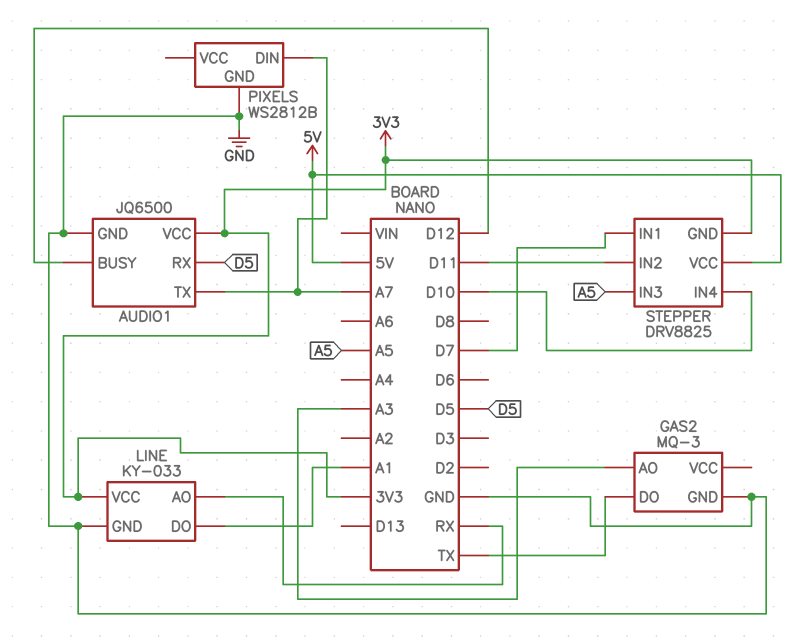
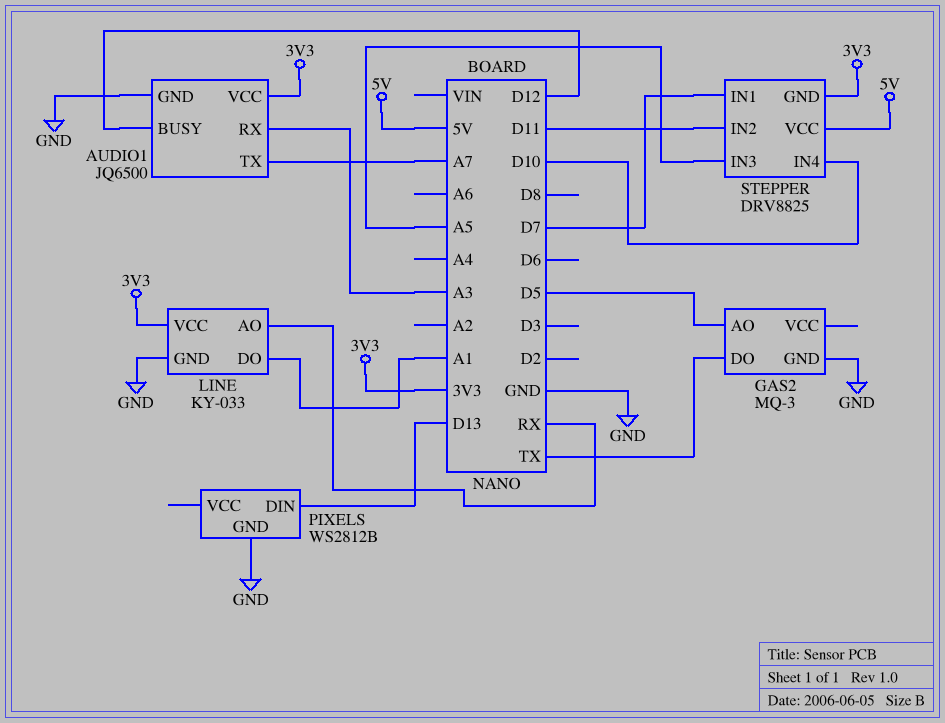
AUDIO1 pin RX: D5 -> A3
GAS2 pin AO: A3 -> D5
PIXELS pin DIN: A7 -> D13

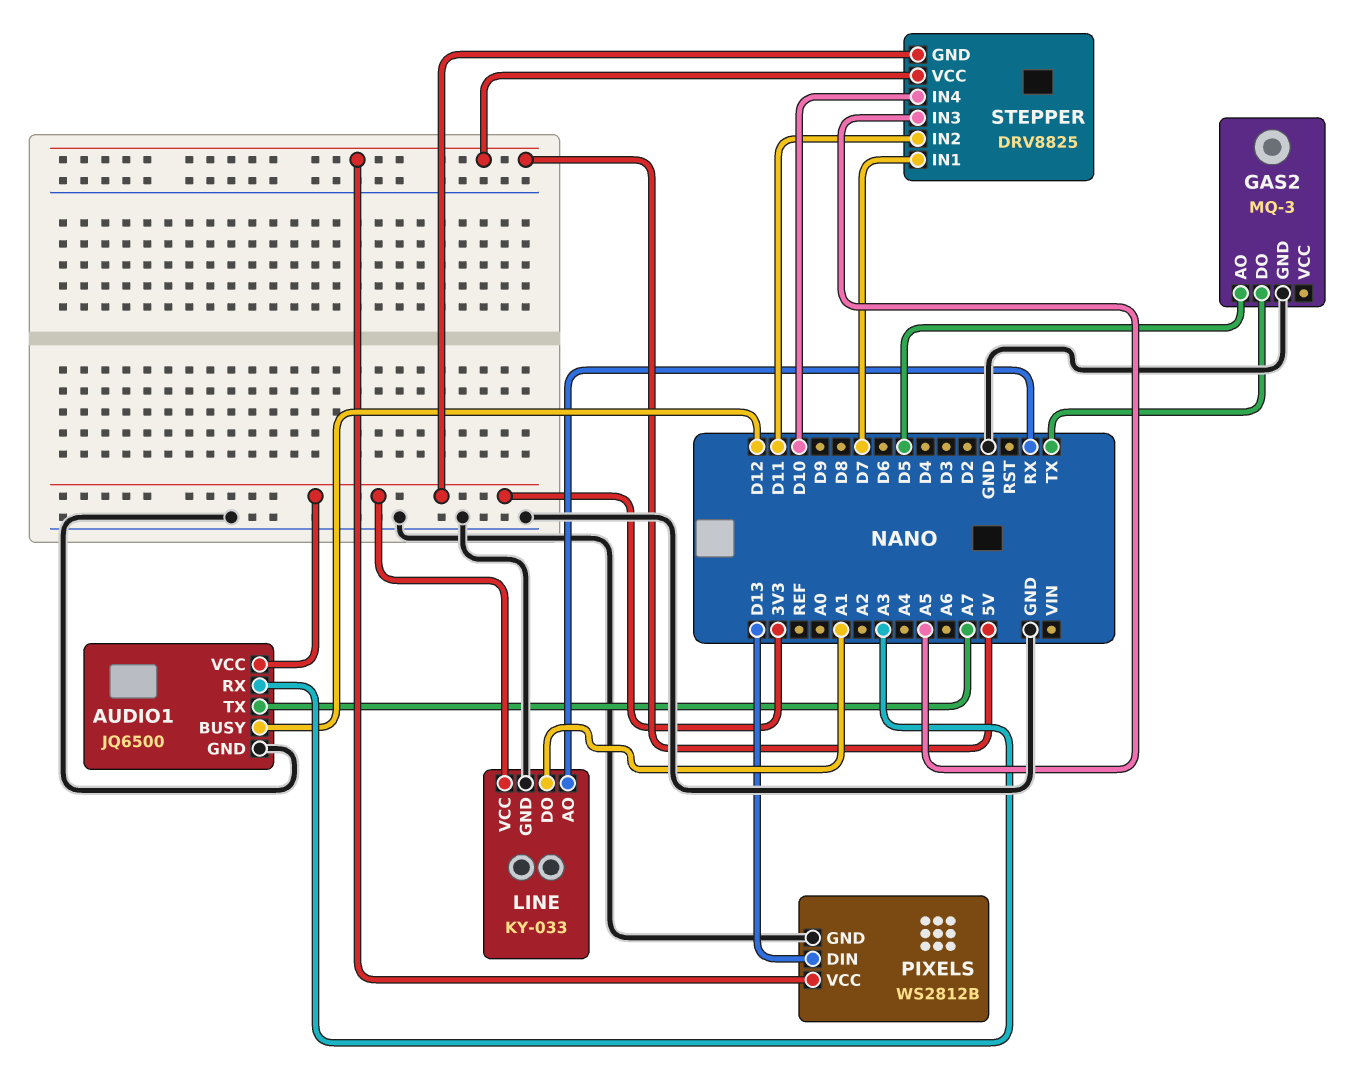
PIXELS pin VCC: none -> 5V

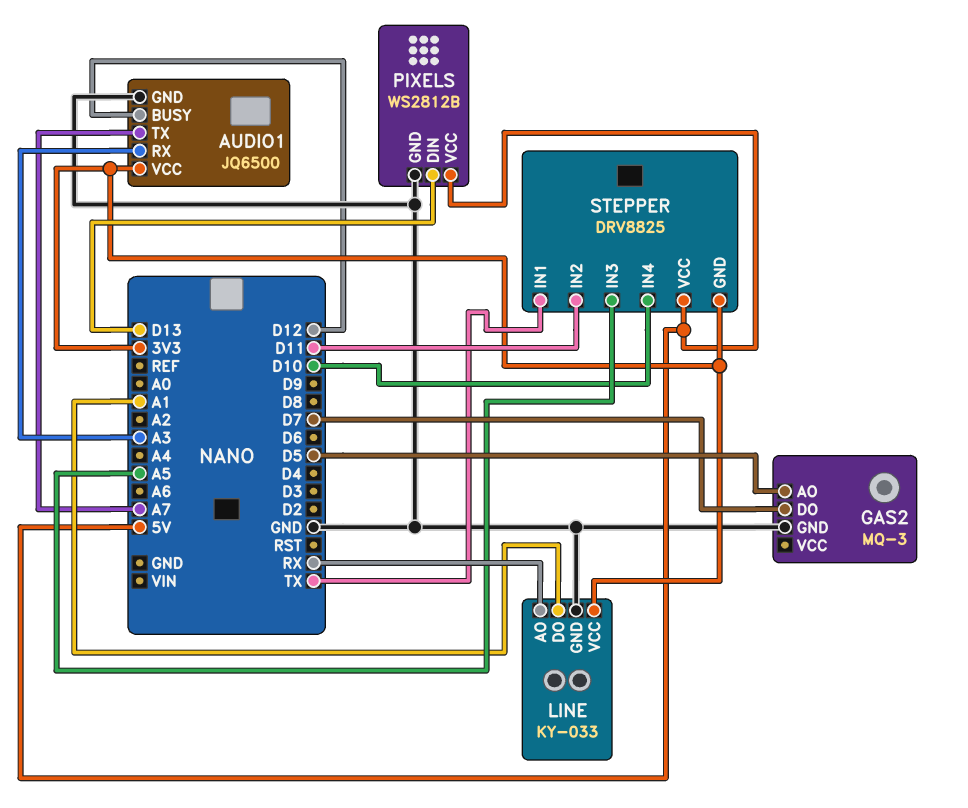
GAS2 pin DO: TX -> D7
STEPPER pin IN1: D7 -> TX

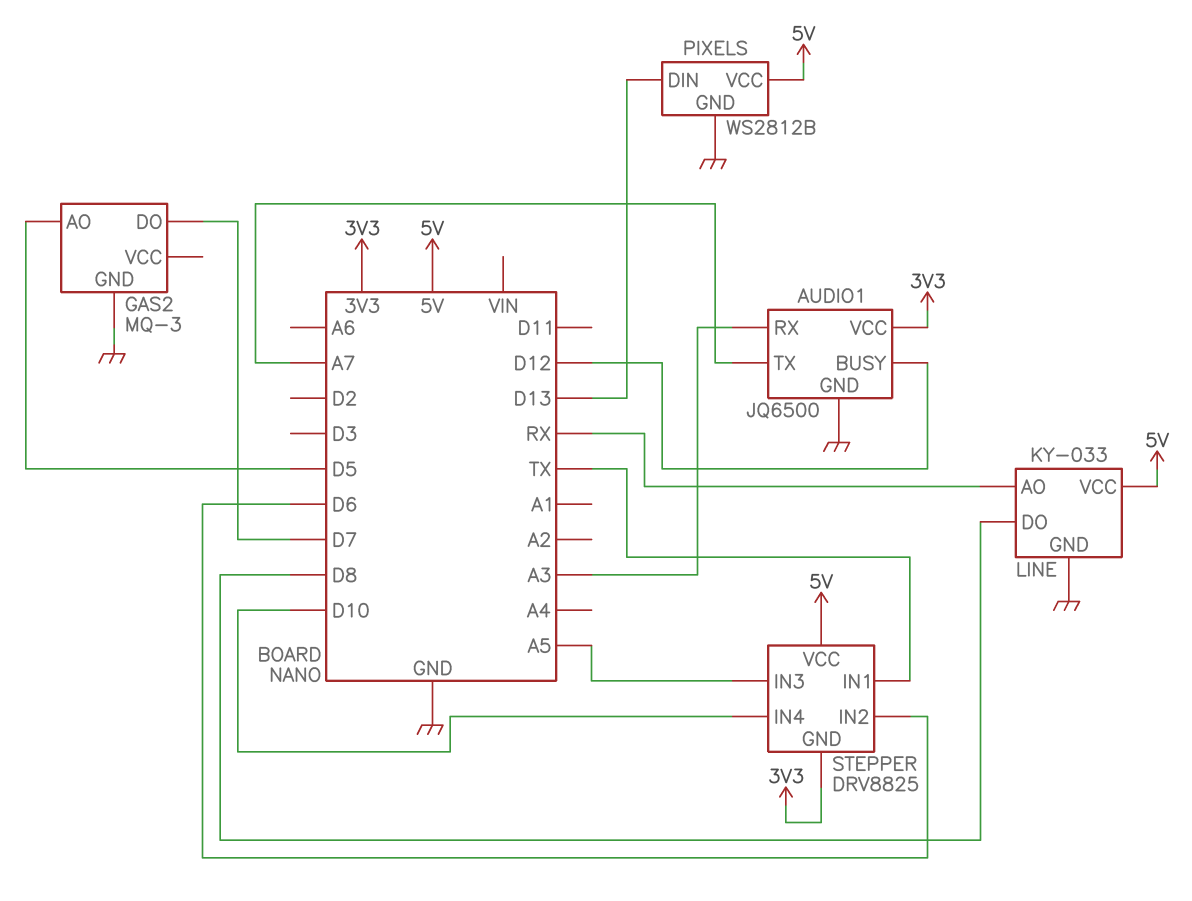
LINE pin DO: A1 -> D8
LINE pin VCC: 3V3 -> 5V
STEPPER pin IN2: D11 -> D6

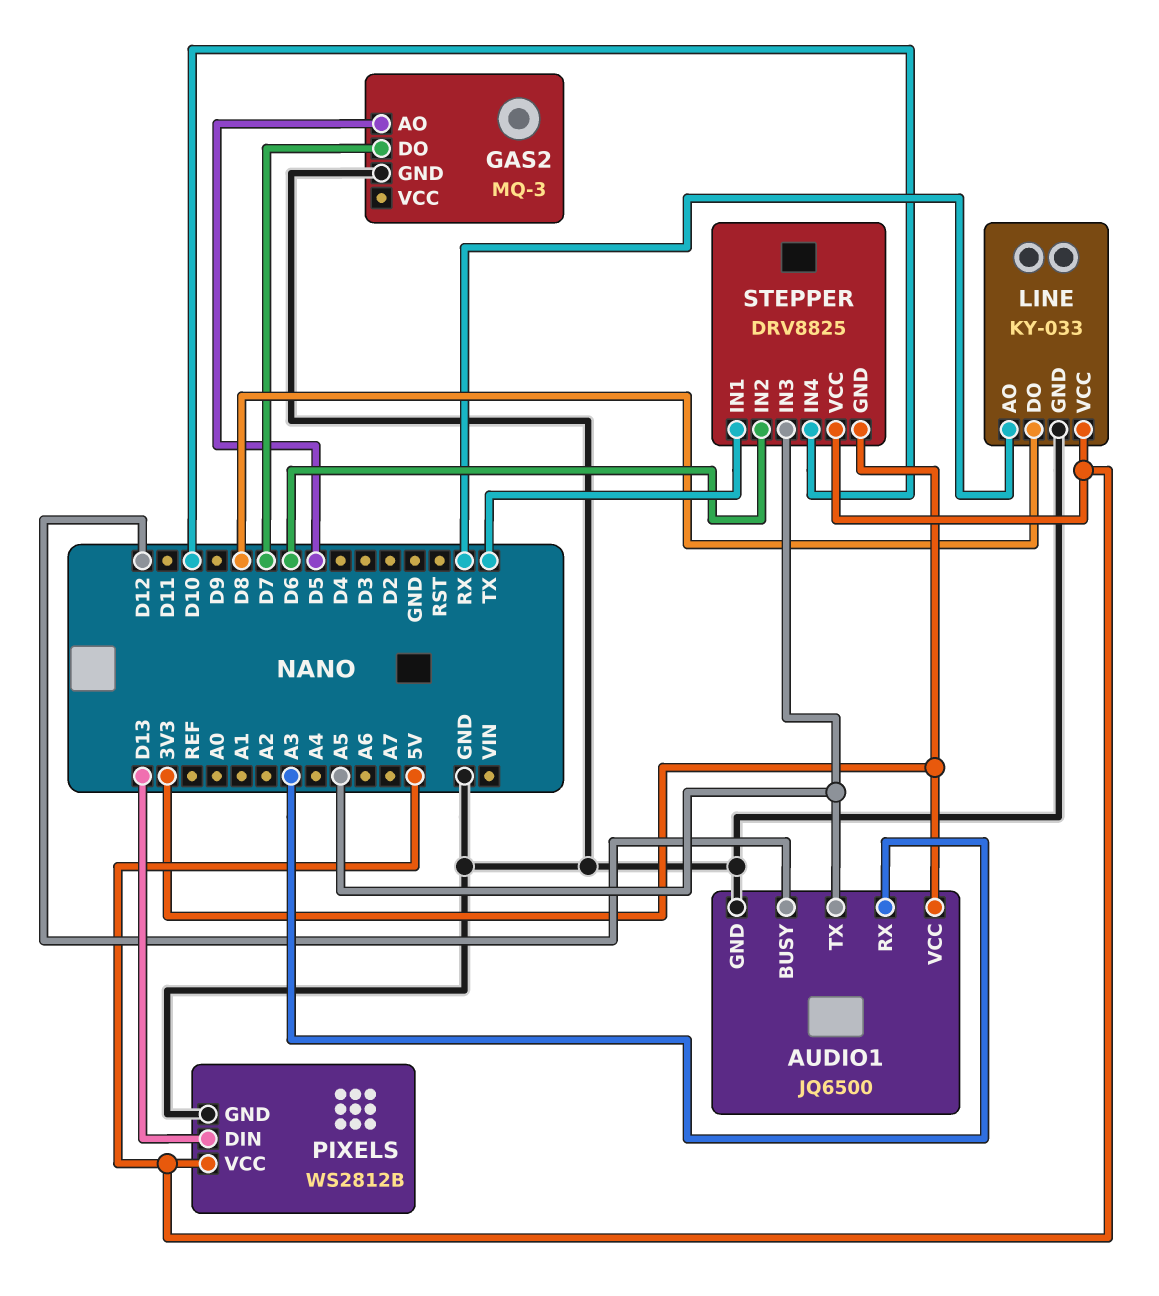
AUDIO1 pin TX: A7 -> A5

